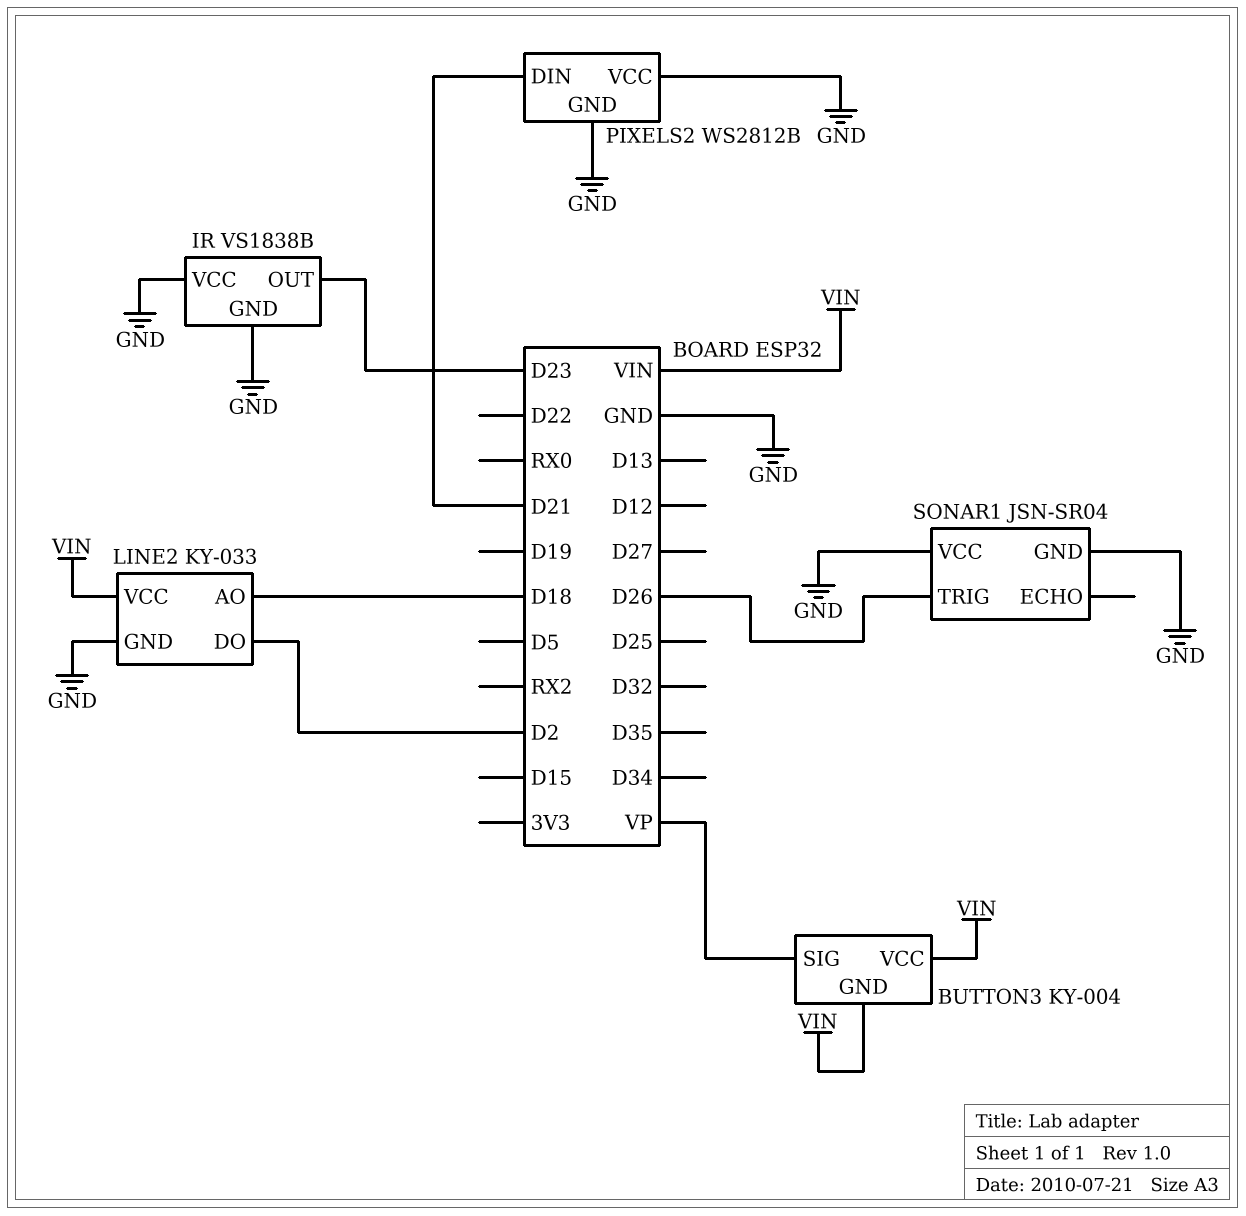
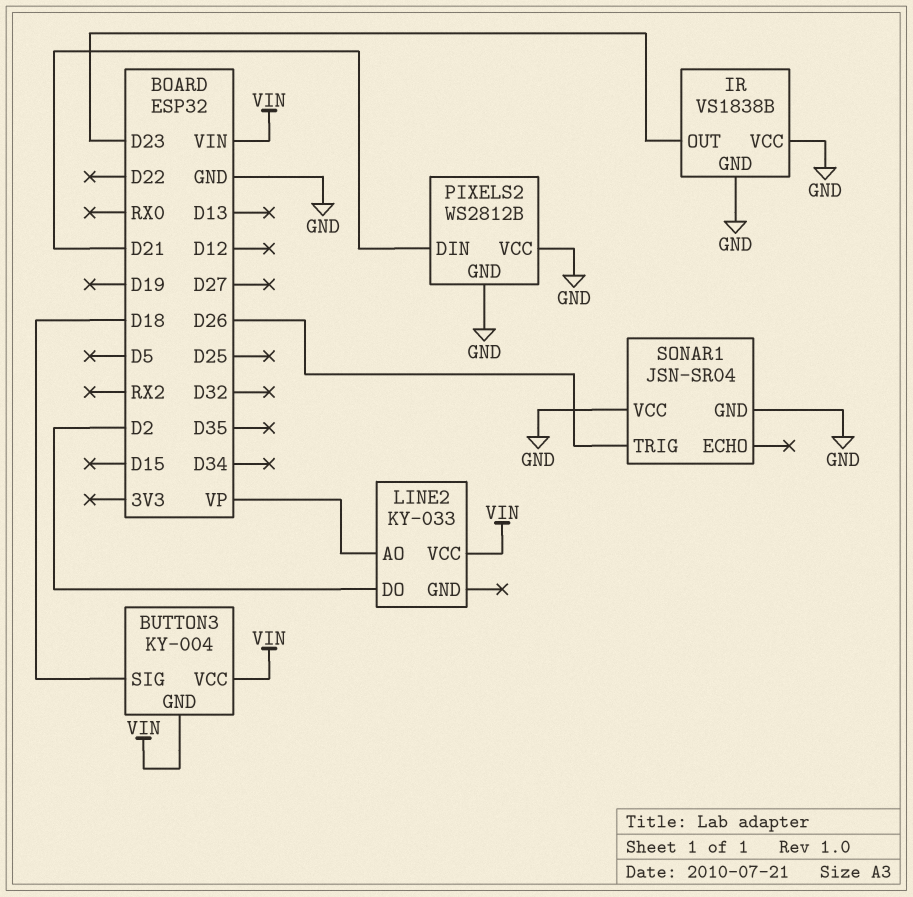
BUTTON3 pin SIG: VP -> D18
LINE2 pin AO: D18 -> VP
LINE2 pin GND: GND -> none

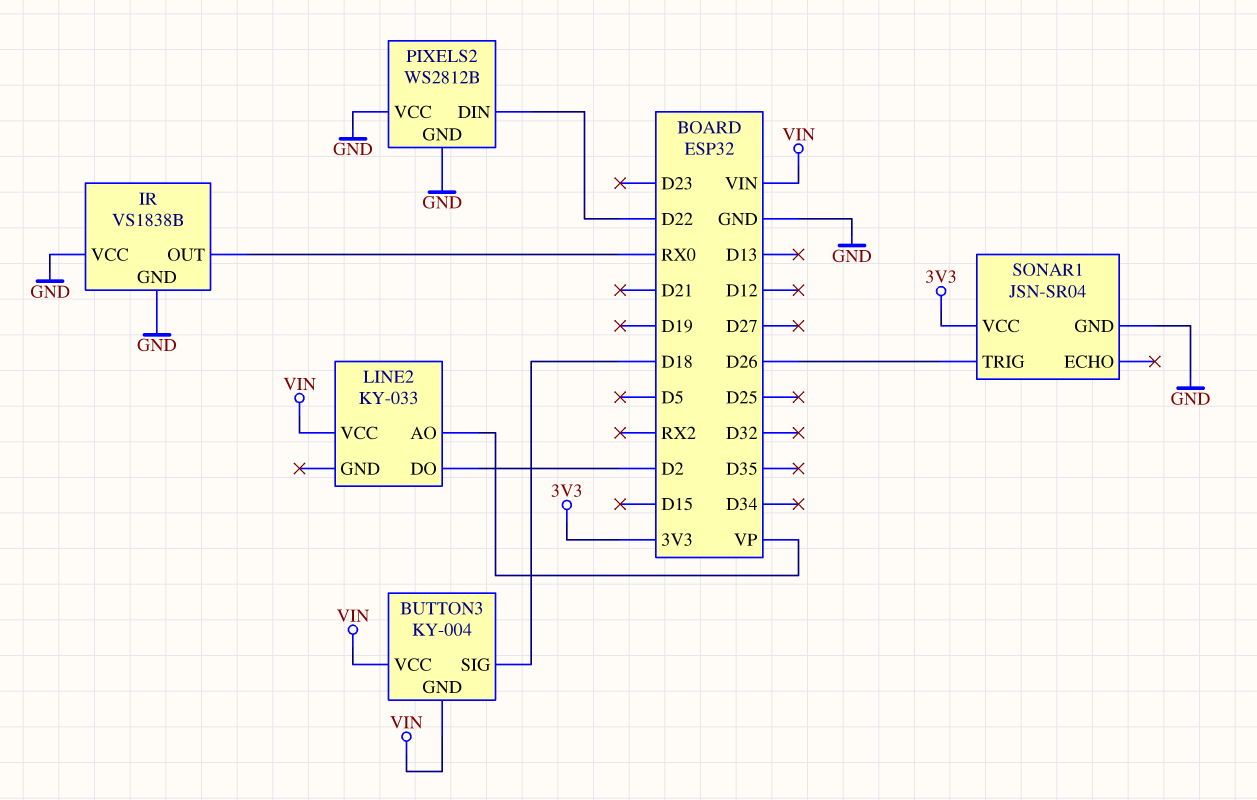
IR pin OUT: D23 -> RX0
PIXELS2 pin DIN: D21 -> D22
SONAR1 pin VCC: GND -> 3V3

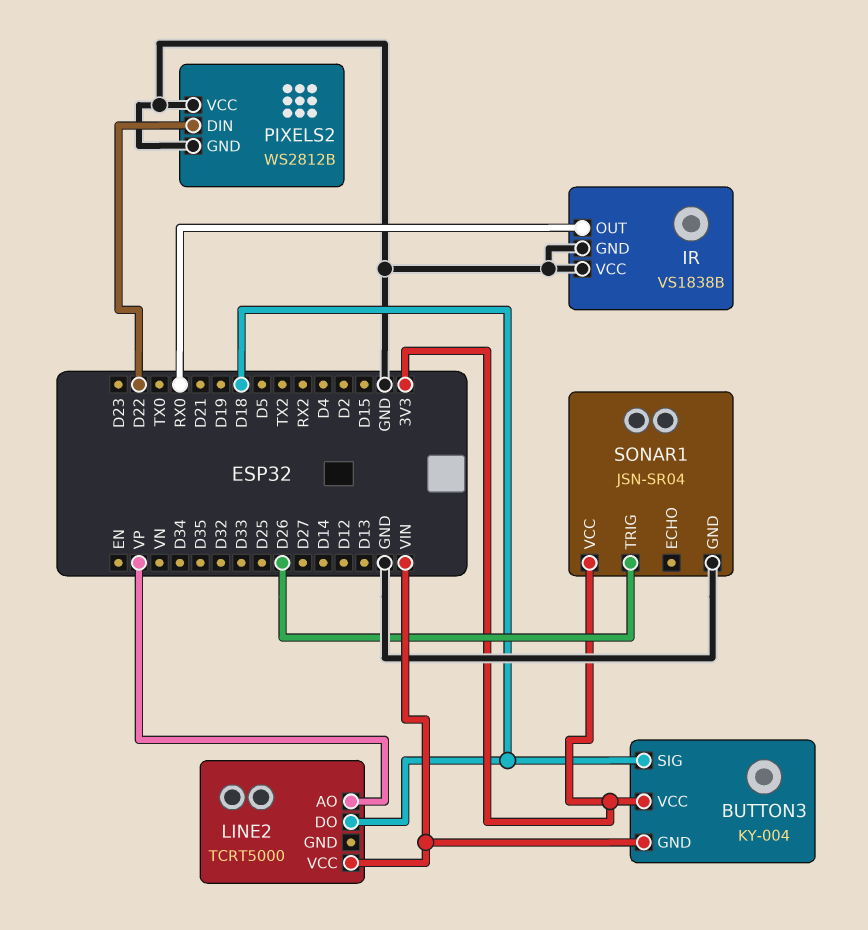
BUTTON3 pin VCC: VIN -> 3V3
LINE2: KY-033 -> TCRT5000
LINE2 pin DO: D2 -> D18

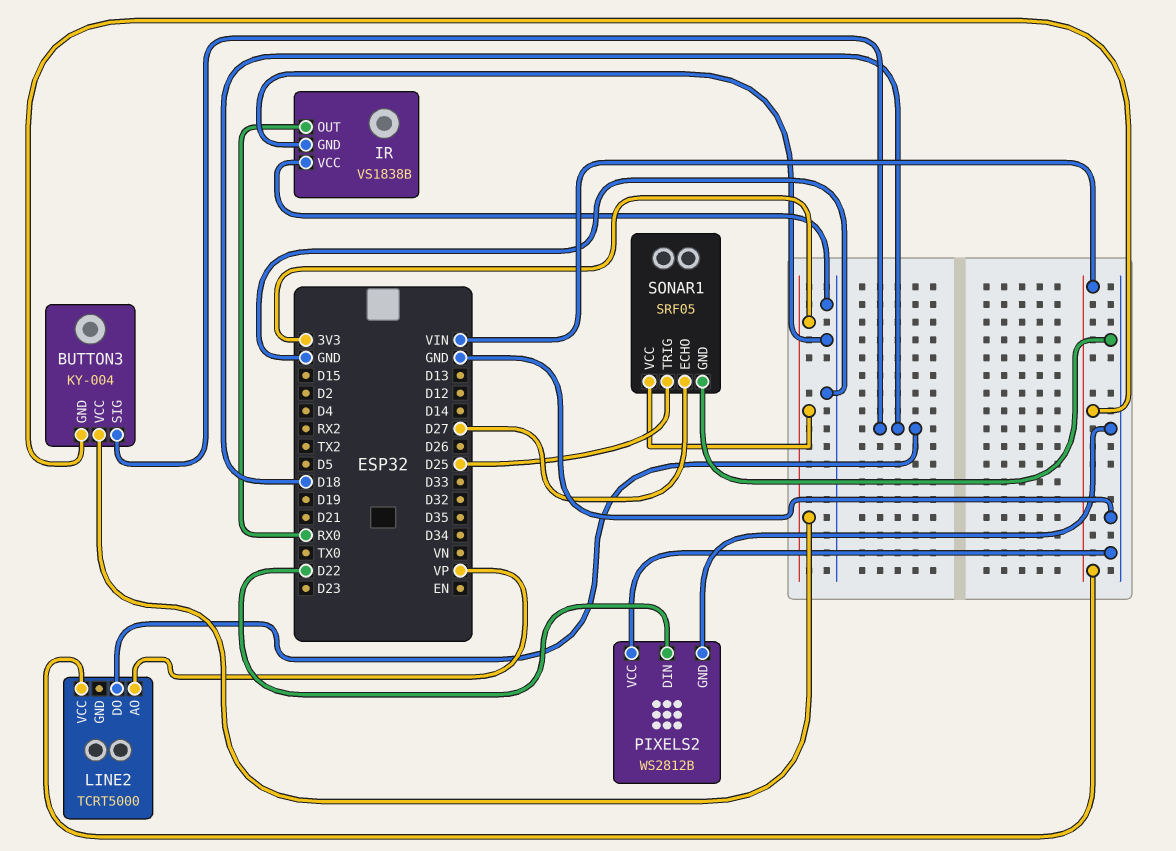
SONAR1: JSN-SR04 -> SRF05
SONAR1 pin ECHO: none -> D27
SONAR1 pin TRIG: D26 -> D25

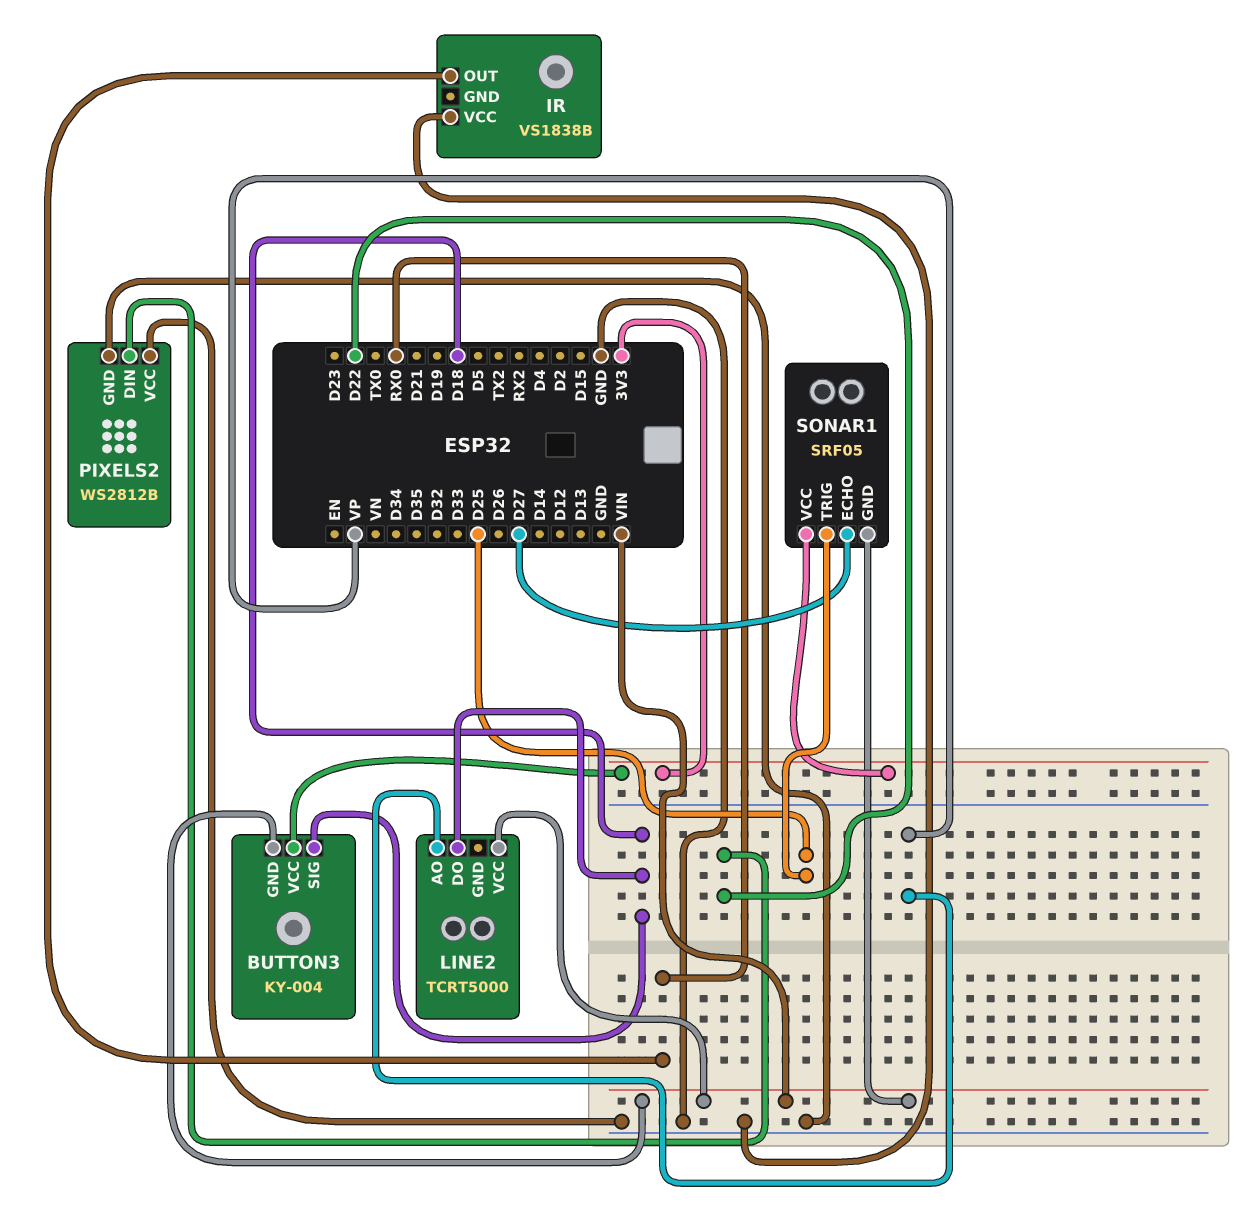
IR pin GND: GND -> none
SONAR1 pin GND: GND -> VIN

